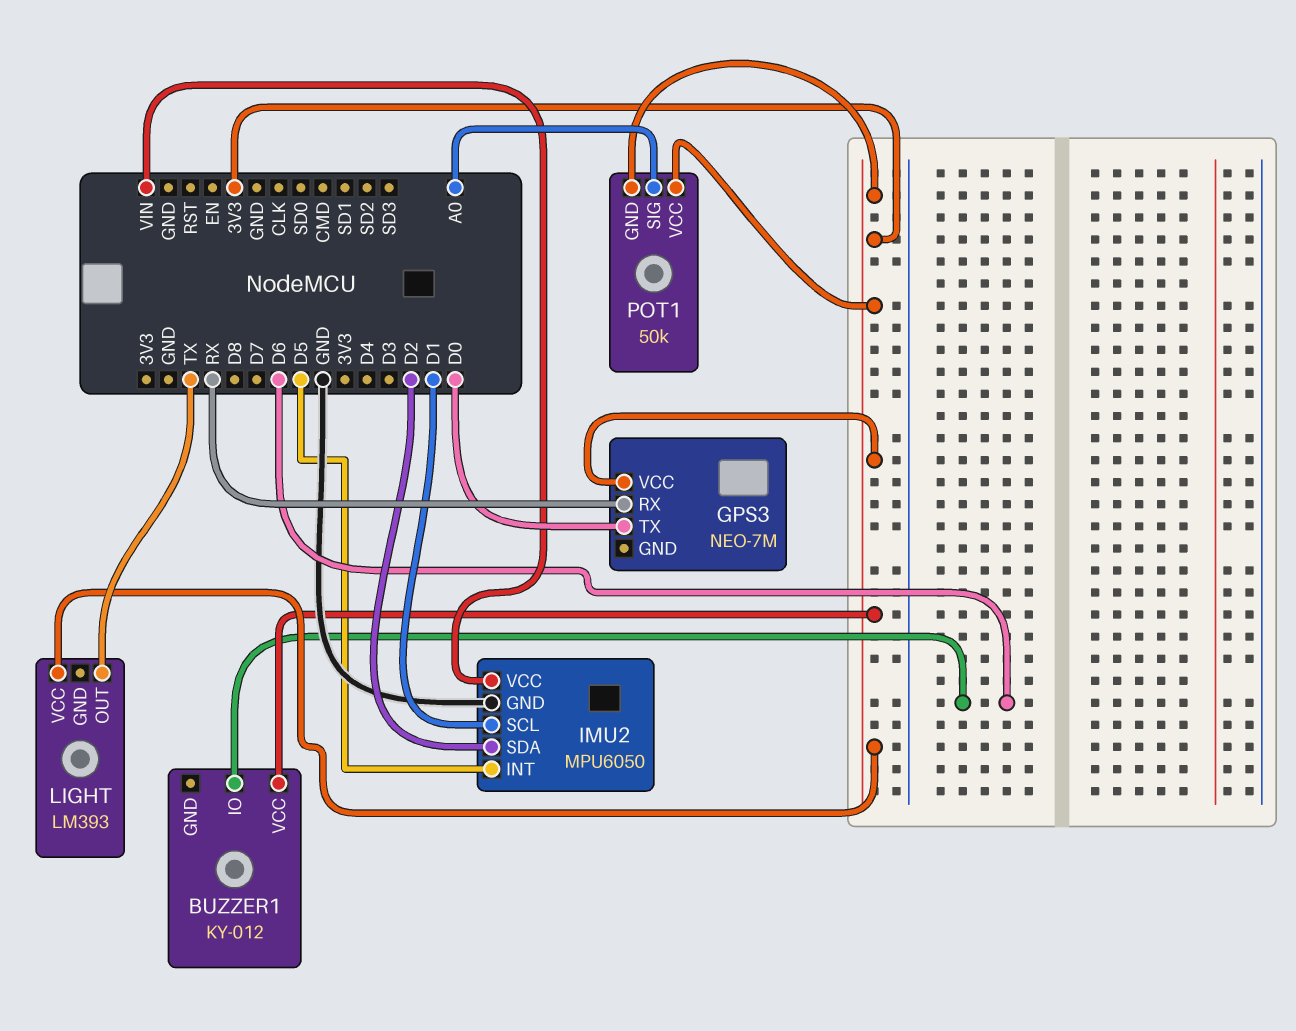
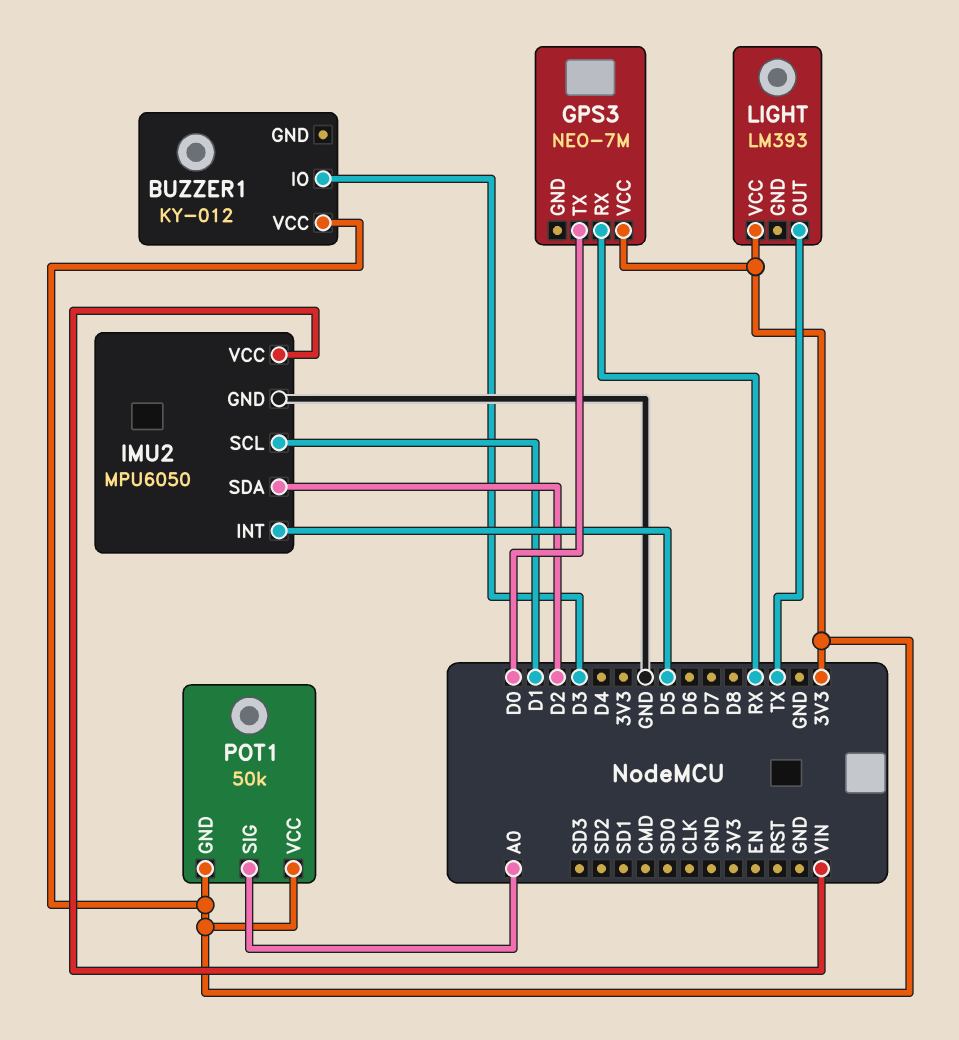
BUZZER1 pin IO: D6 -> D3

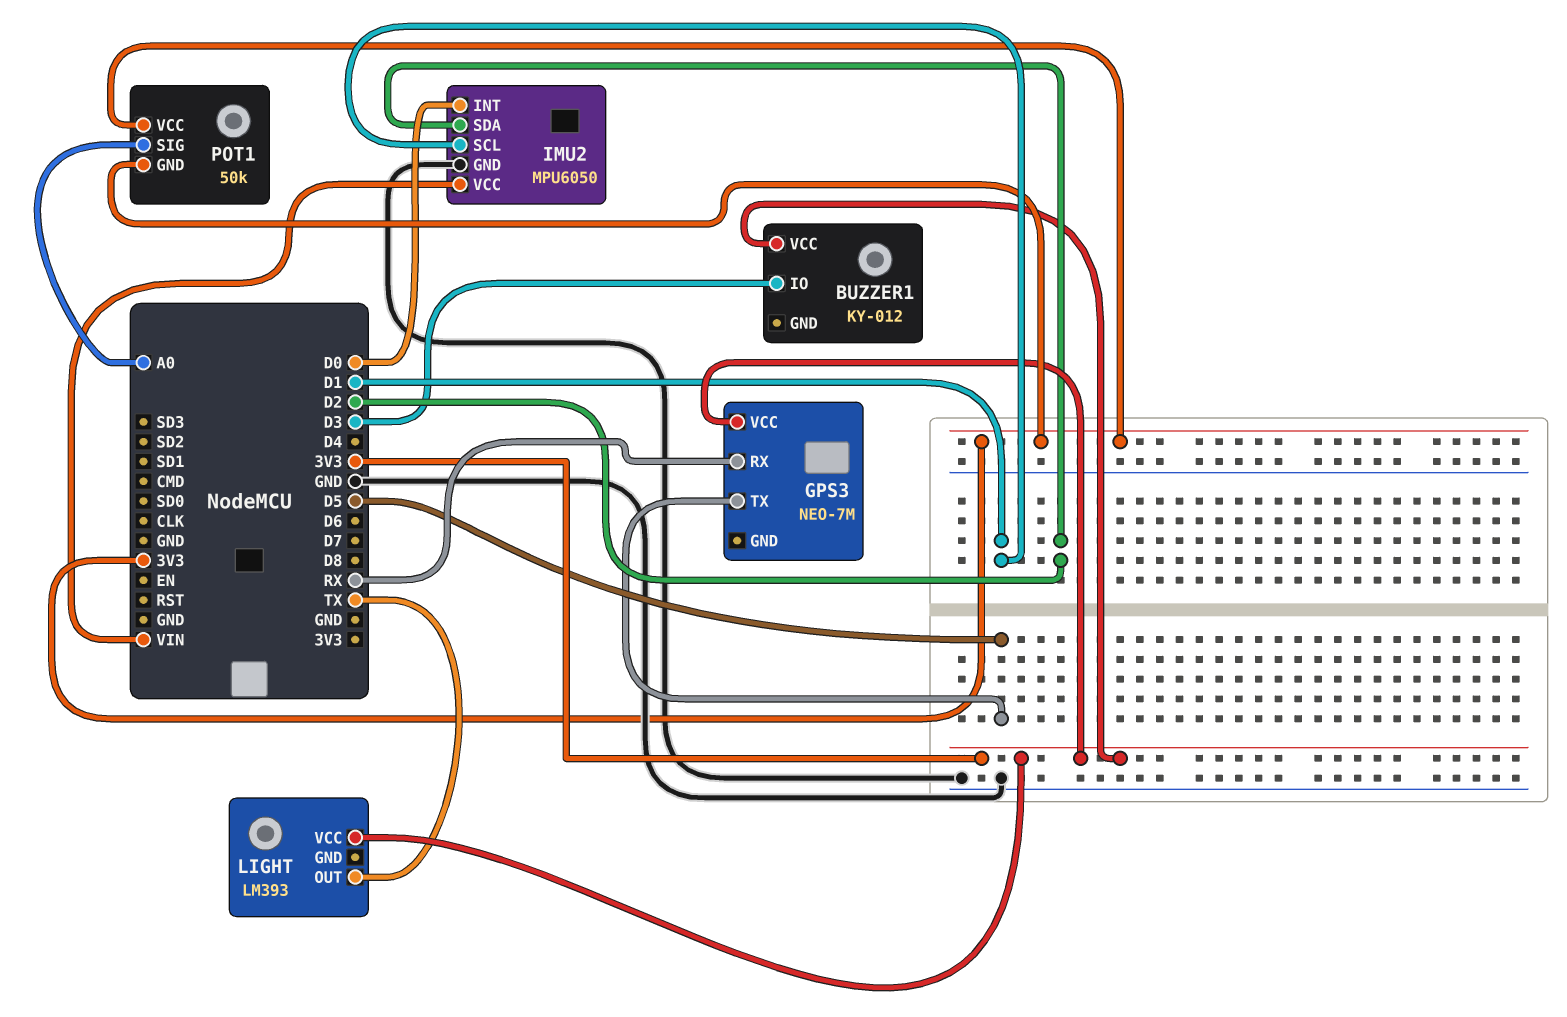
GPS3 pin TX: D0 -> D5
IMU2 pin INT: D5 -> D0

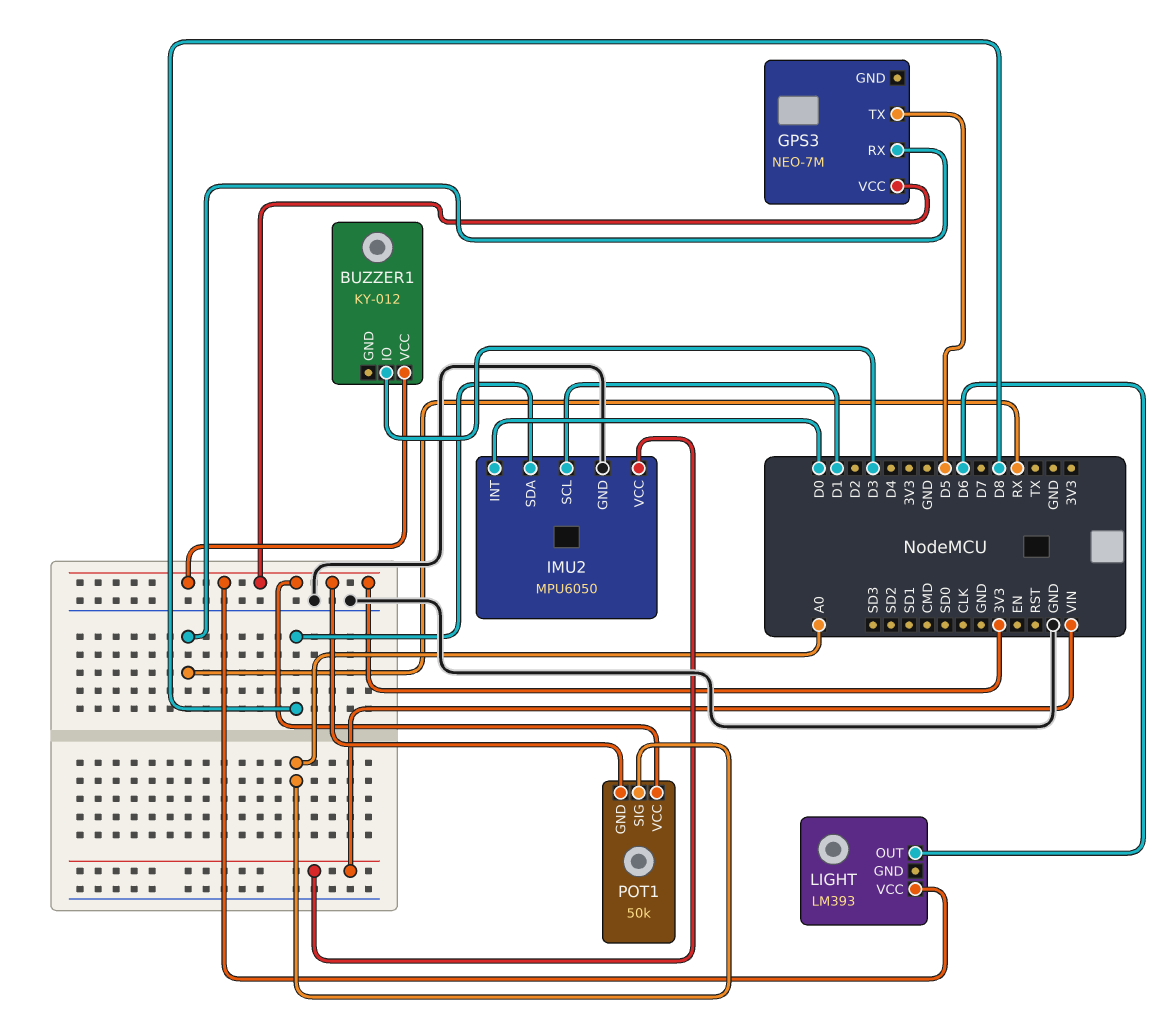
IMU2 pin SDA: D2 -> D8
LIGHT pin OUT: TX -> D6

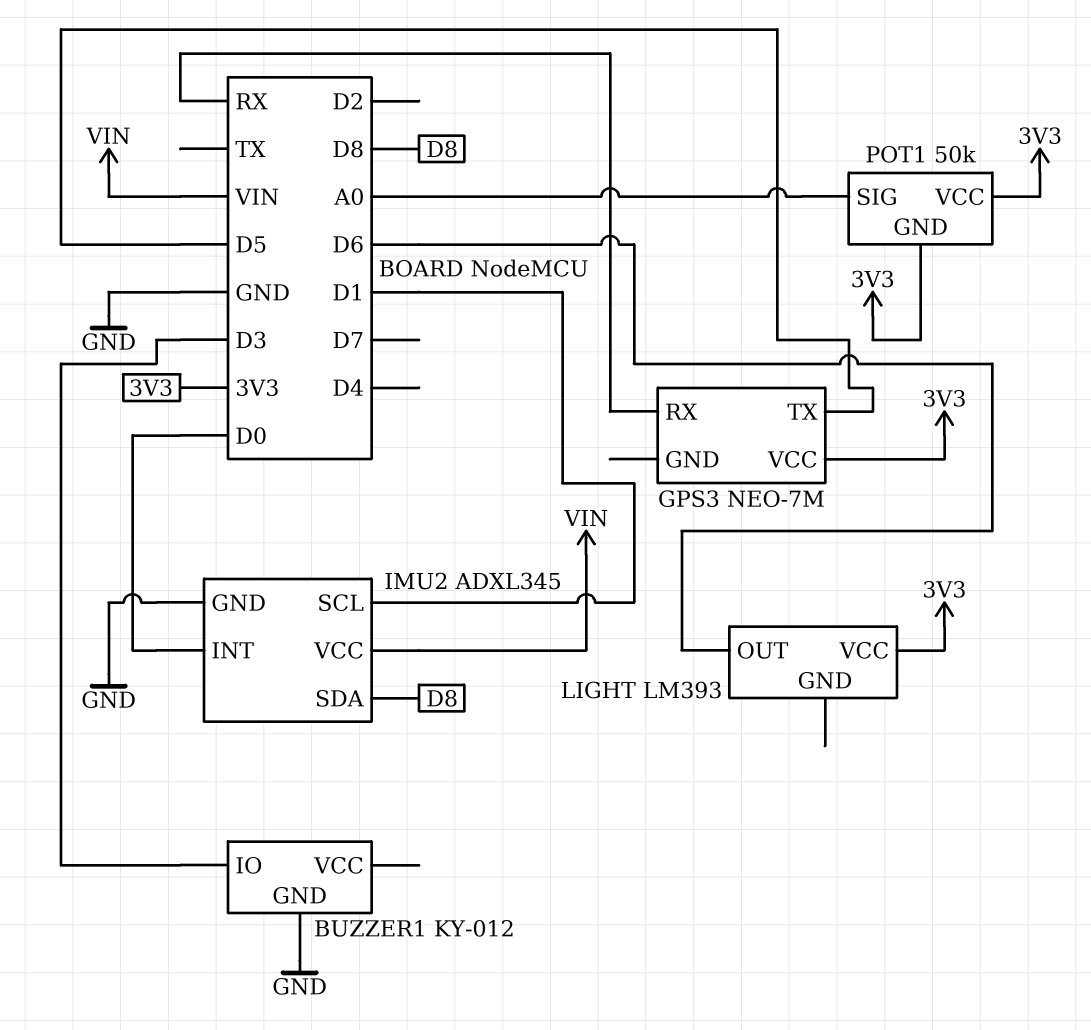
BUZZER1 pin GND: none -> GND
BUZZER1 pin VCC: 3V3 -> none
IMU2: MPU6050 -> ADXL345

